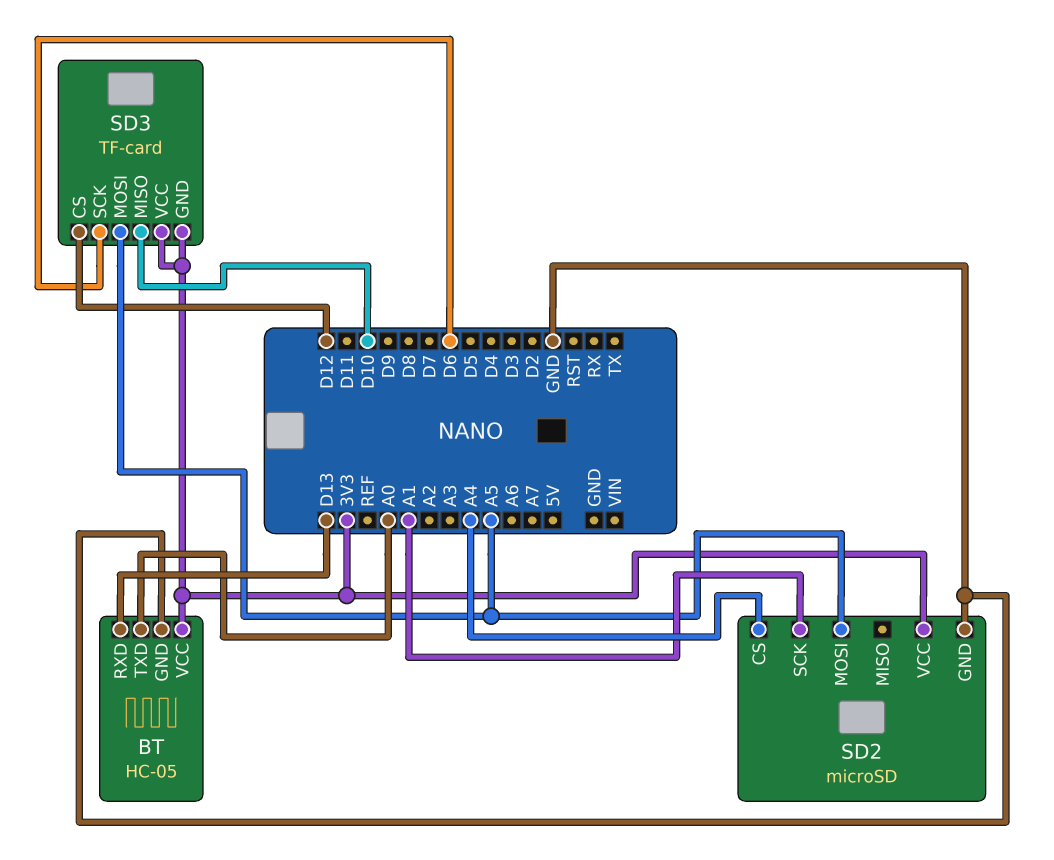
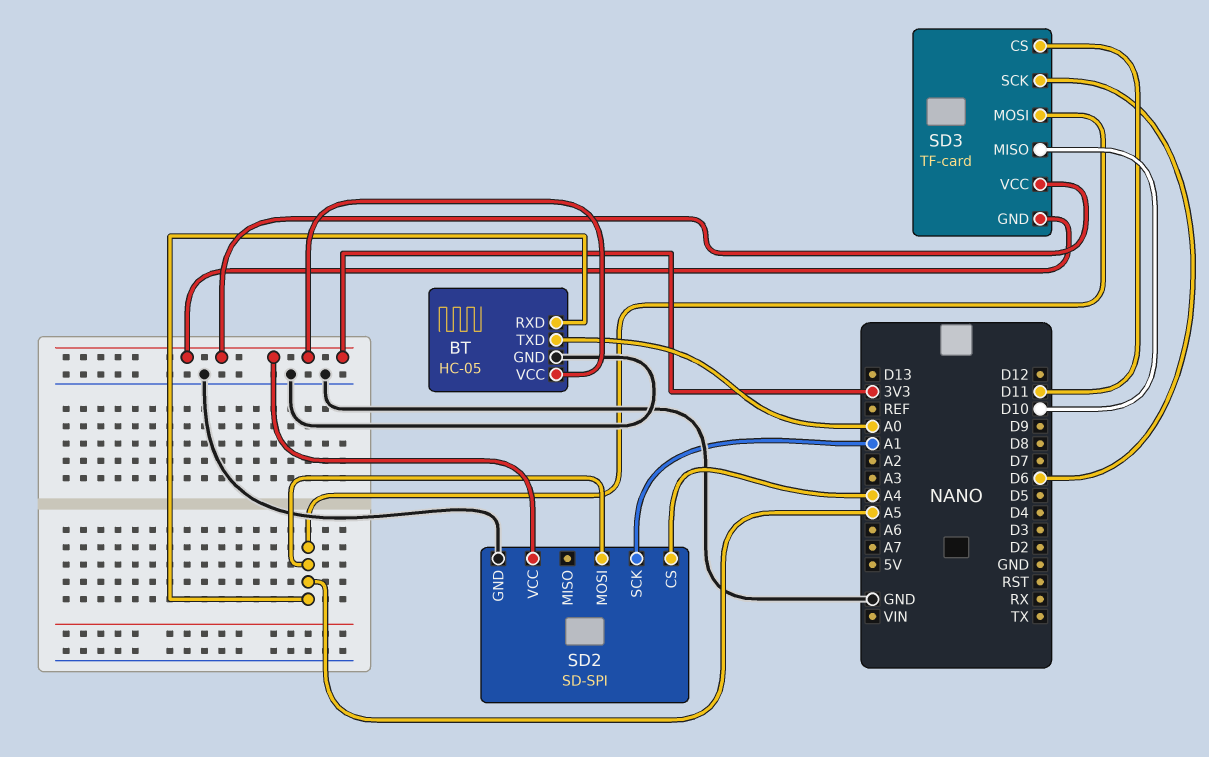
BT pin RXD: D13 -> A5
SD2: microSD -> SD-SPI
SD3 pin CS: D12 -> D11

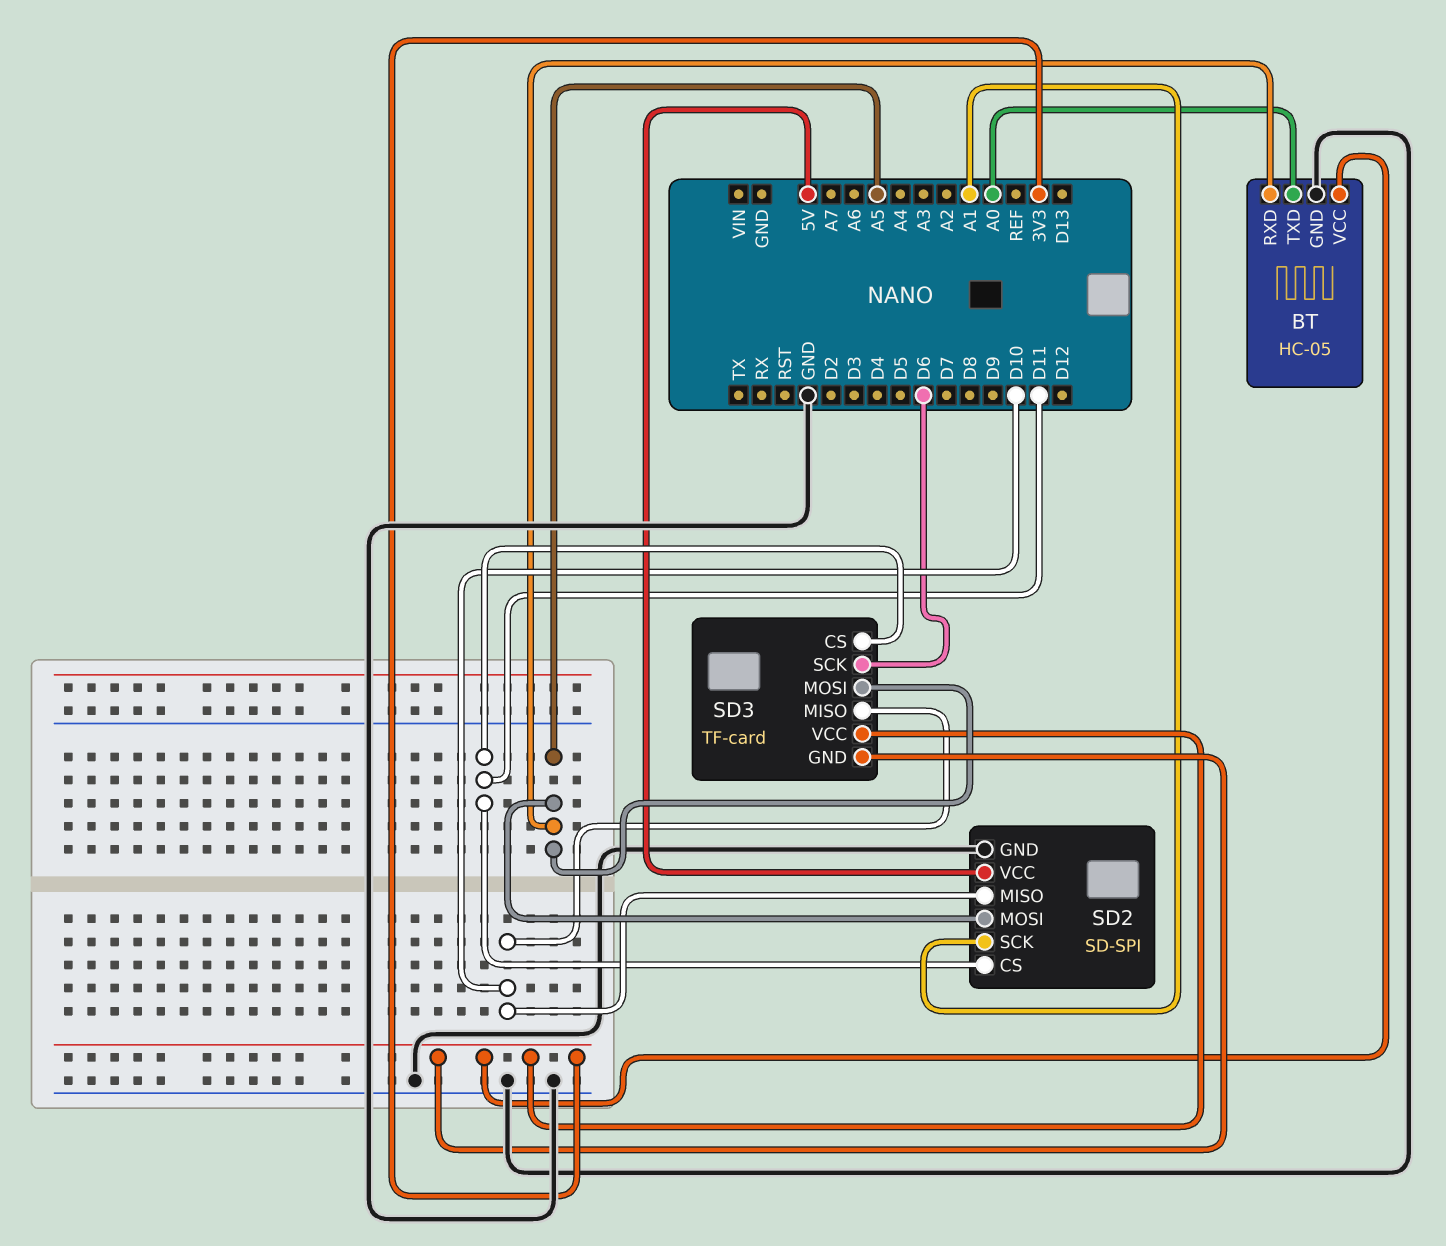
SD2 pin CS: A4 -> D11
SD2 pin MISO: none -> D10
SD2 pin VCC: 3V3 -> 5V

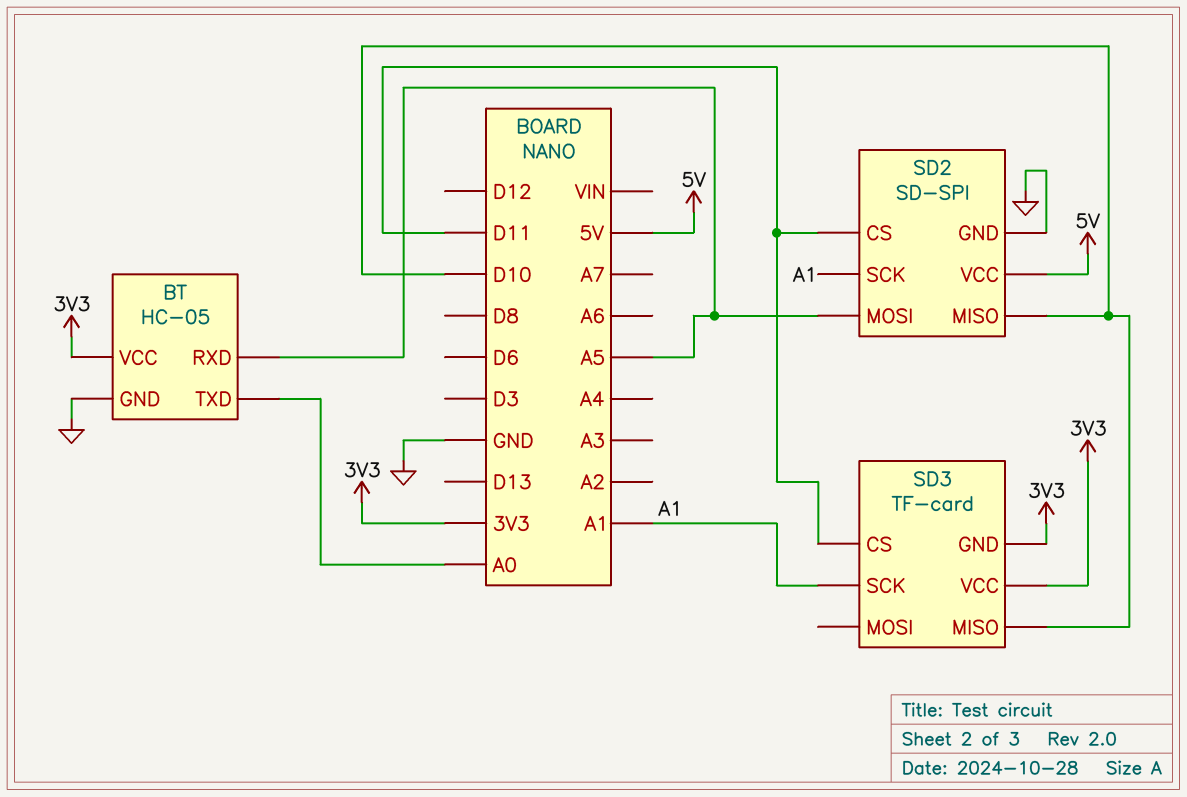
SD3 pin MOSI: A5 -> none
SD3 pin SCK: D6 -> A1

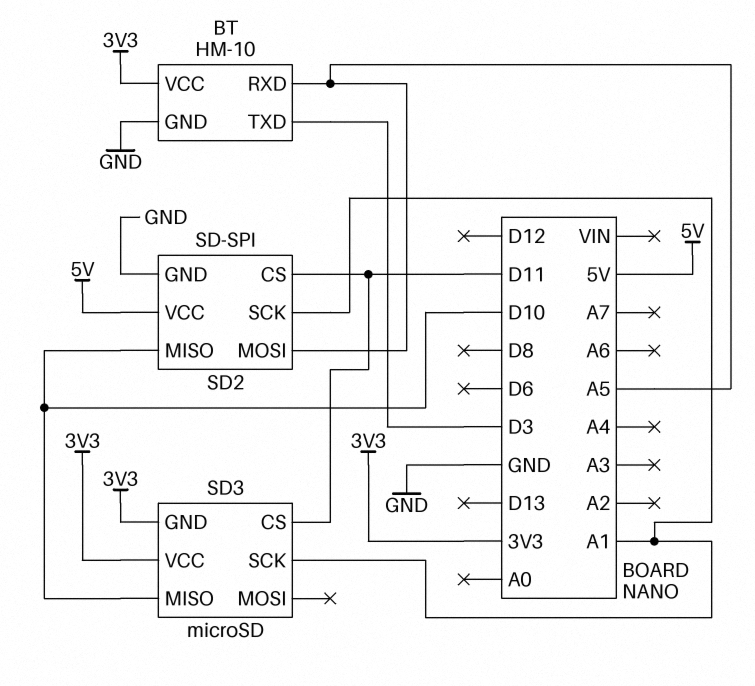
BT: HC-05 -> HM-10
BT pin TXD: A0 -> D3
SD3: TF-card -> microSD

